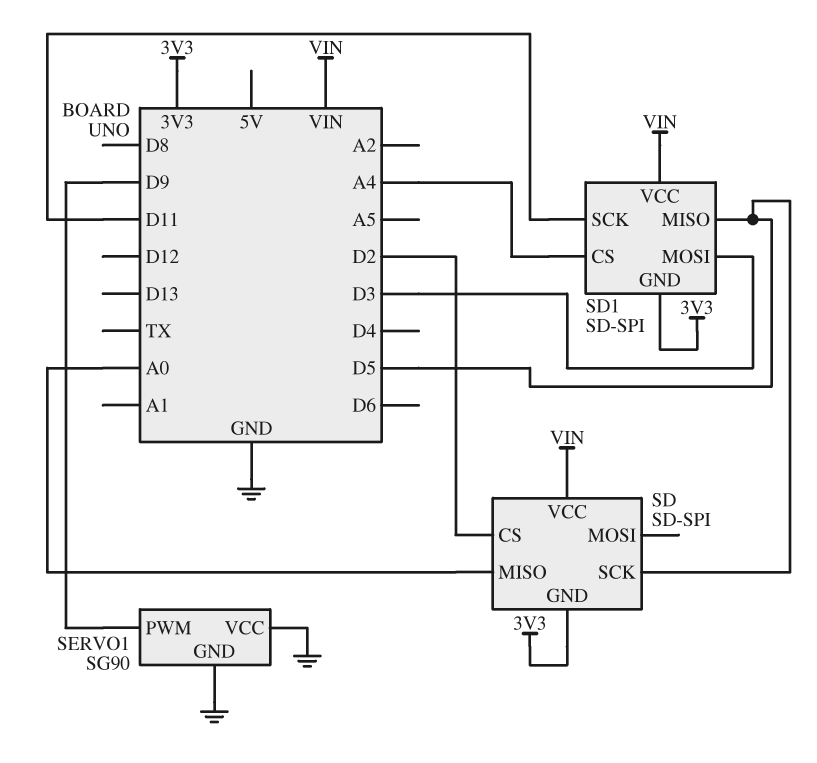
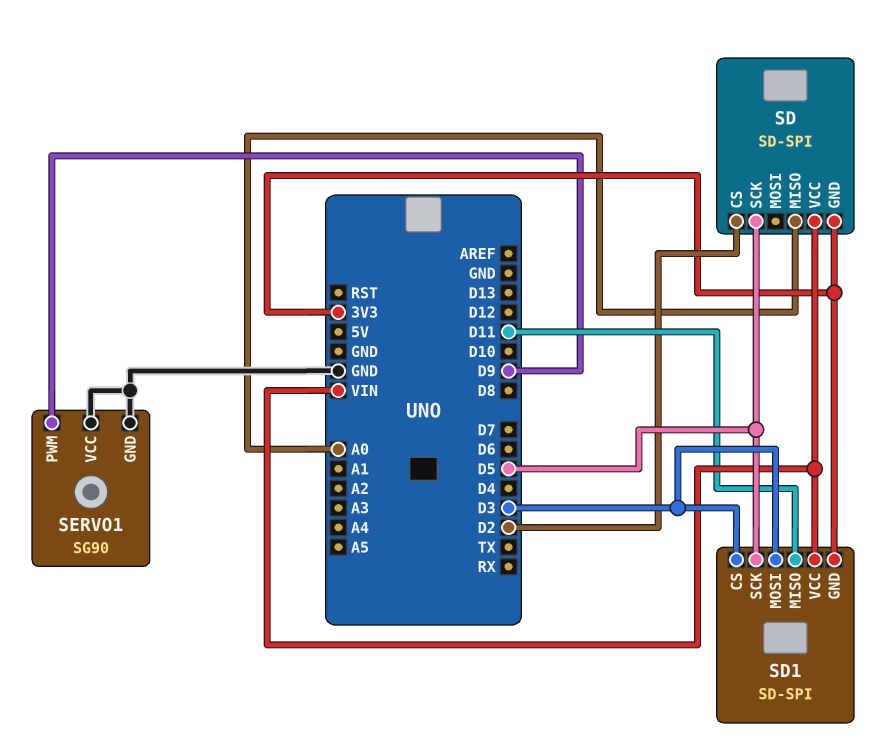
SD1 pin CS: A4 -> D3
SD1 pin MISO: D5 -> D11
SD1 pin SCK: D11 -> D5

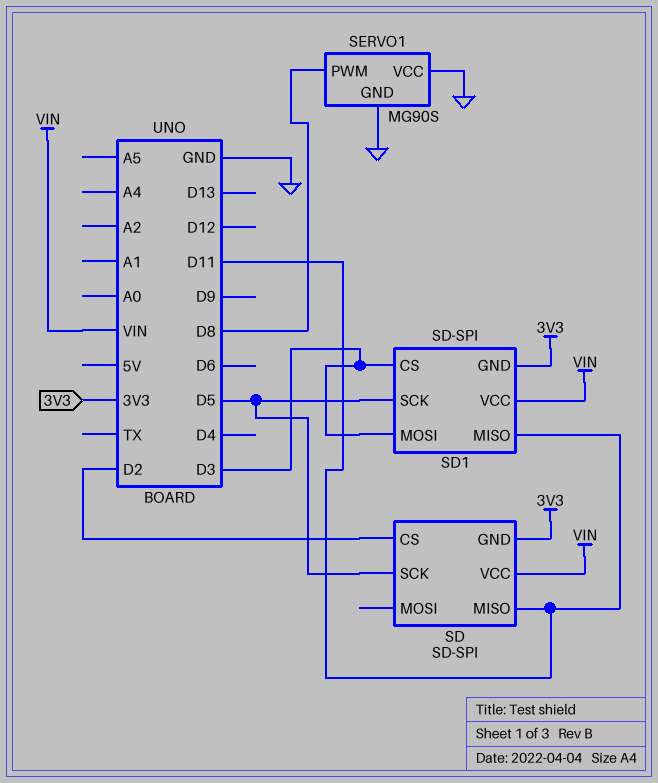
SD pin MISO: A0 -> D11
SERVO1: SG90 -> MG90S
SERVO1 pin PWM: D9 -> D8

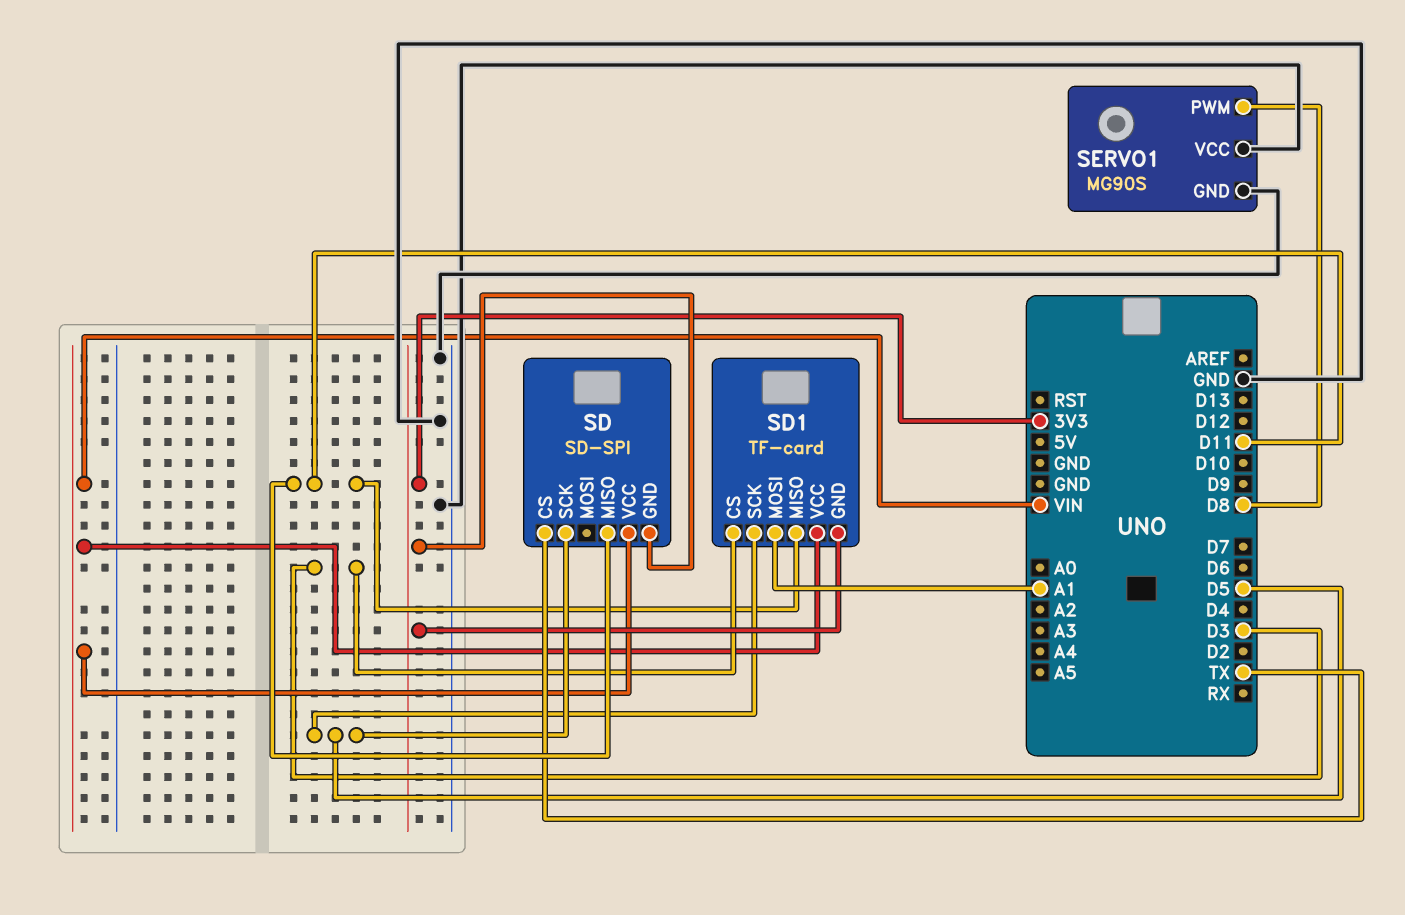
SD pin CS: D2 -> TX
SD1: SD-SPI -> TF-card
SD1 pin MOSI: D3 -> A1

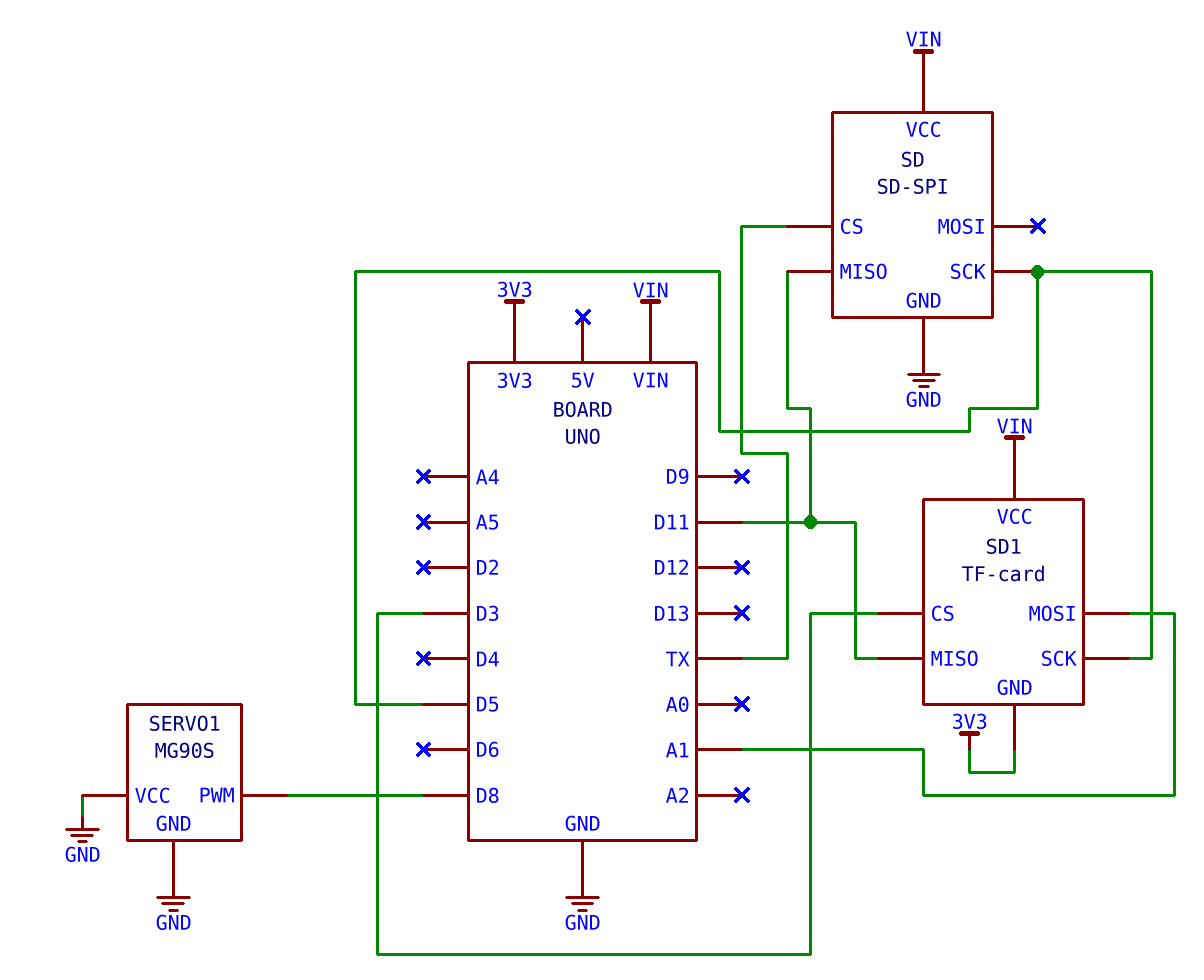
SD pin GND: 3V3 -> GND

